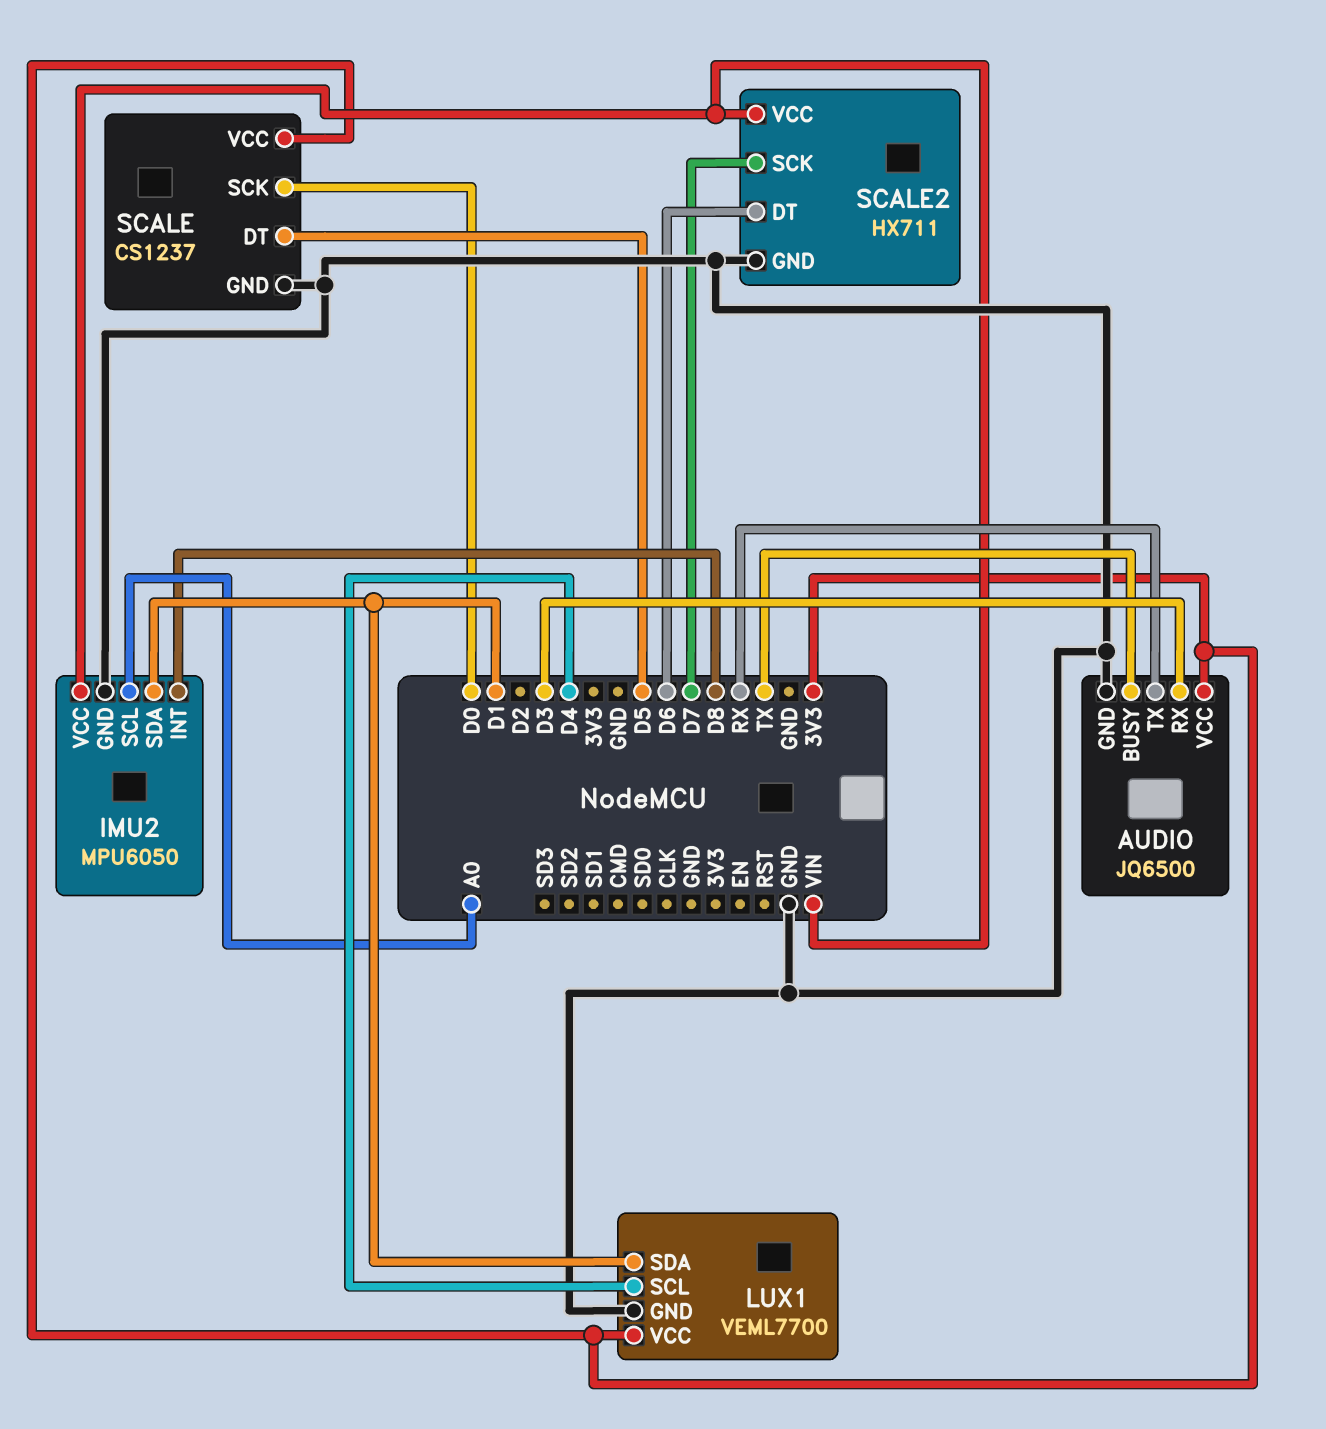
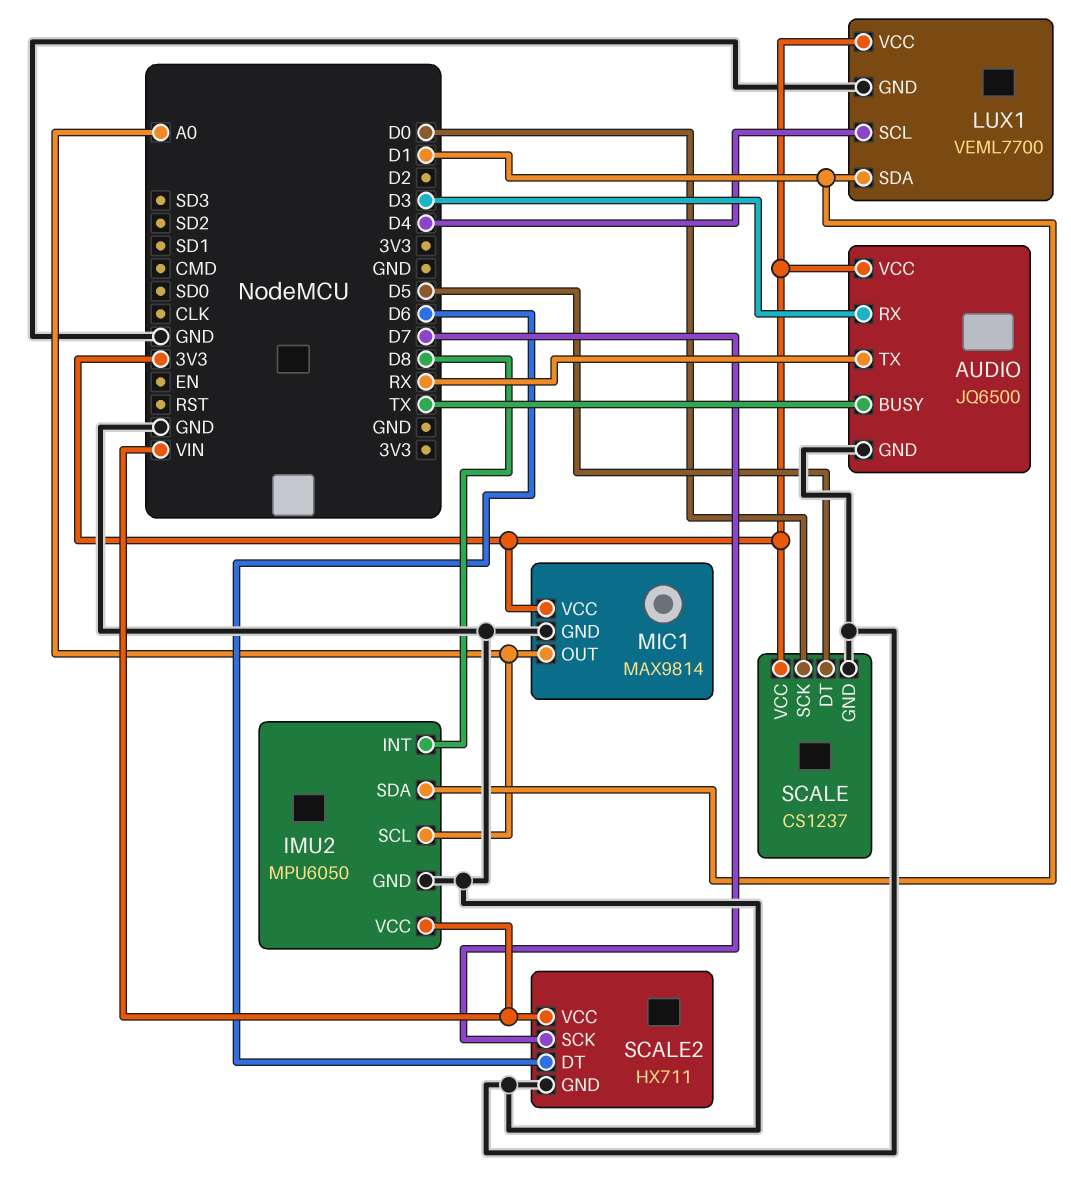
MIC1: none -> MAX9814
MIC1 pin GND: none -> GND
MIC1 pin OUT: none -> A0
MIC1 pin VCC: none -> 3V3

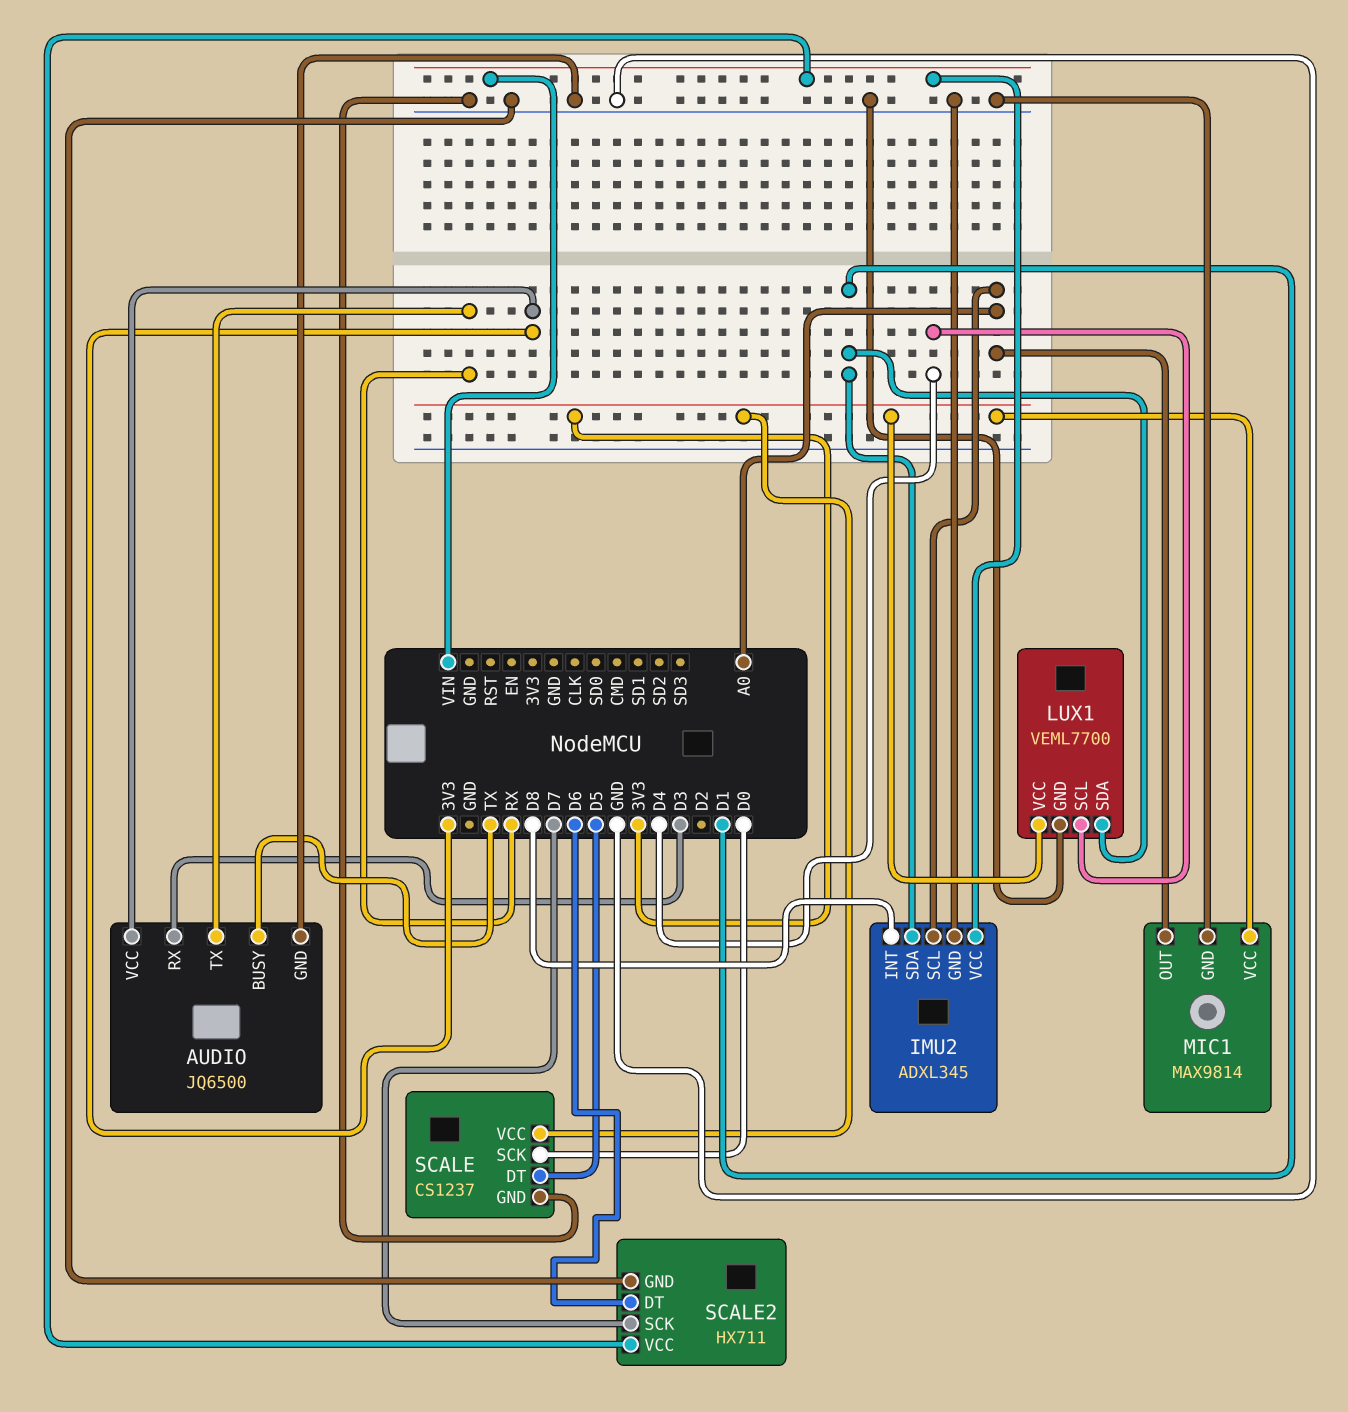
IMU2: MPU6050 -> ADXL345

